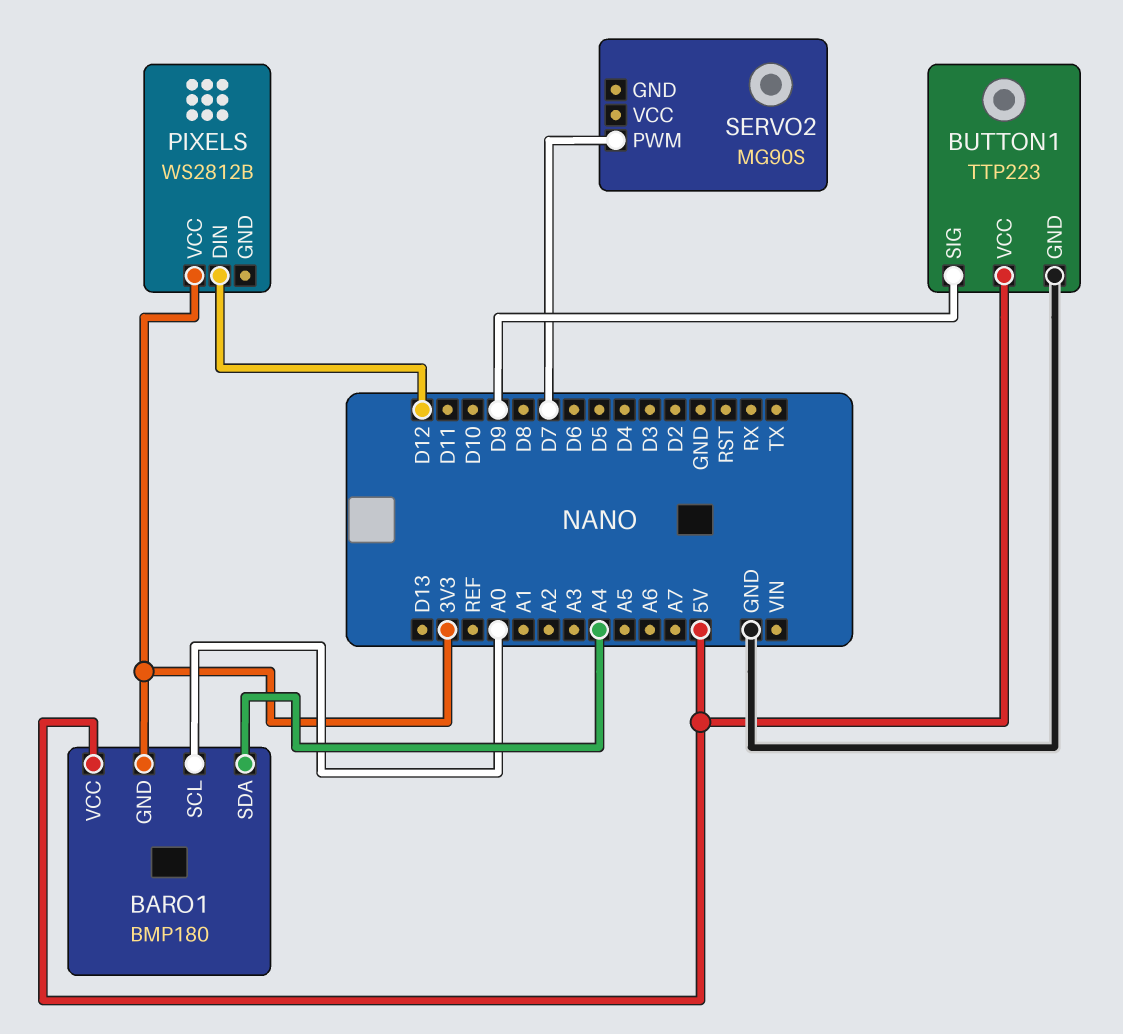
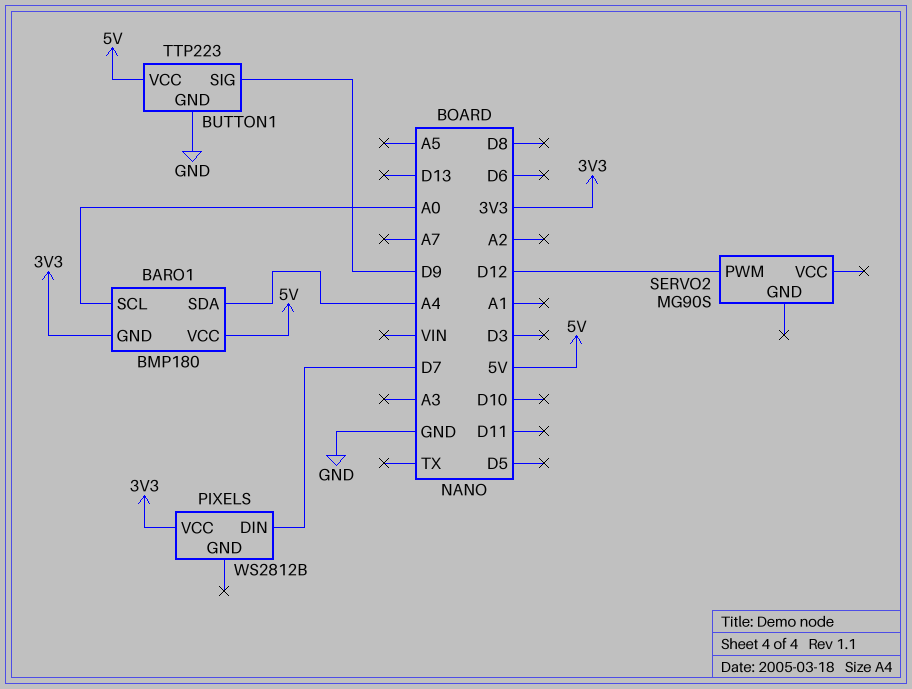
PIXELS pin DIN: D12 -> D7
SERVO2 pin PWM: D7 -> D12

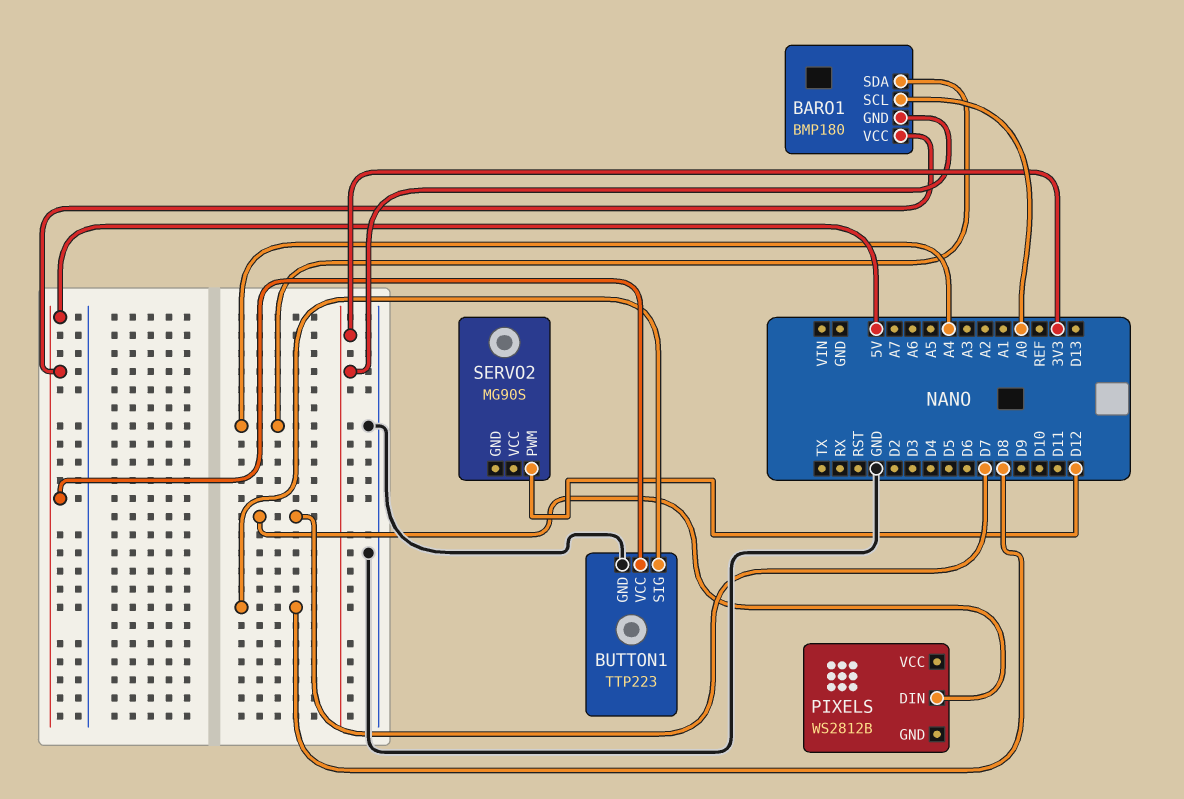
BUTTON1 pin SIG: D9 -> D8
PIXELS pin VCC: 3V3 -> none

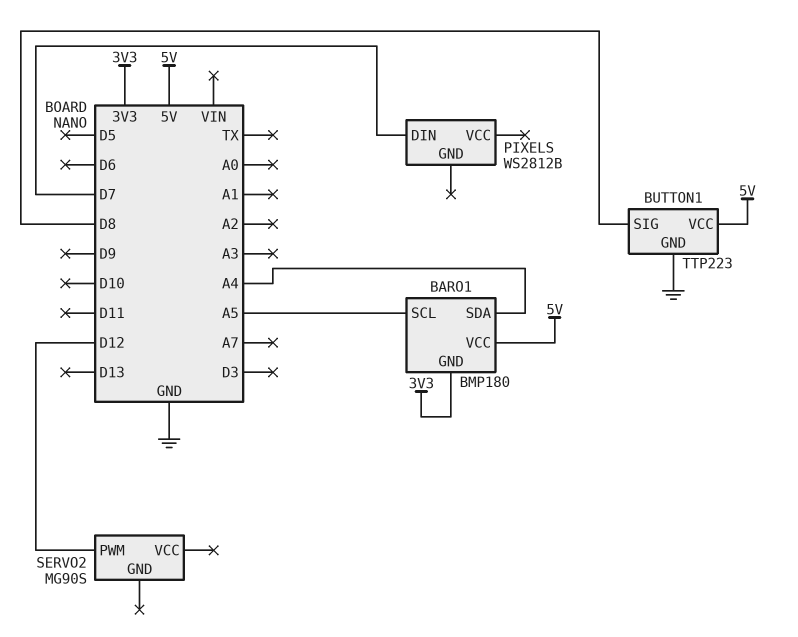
BARO1 pin SCL: A0 -> A5

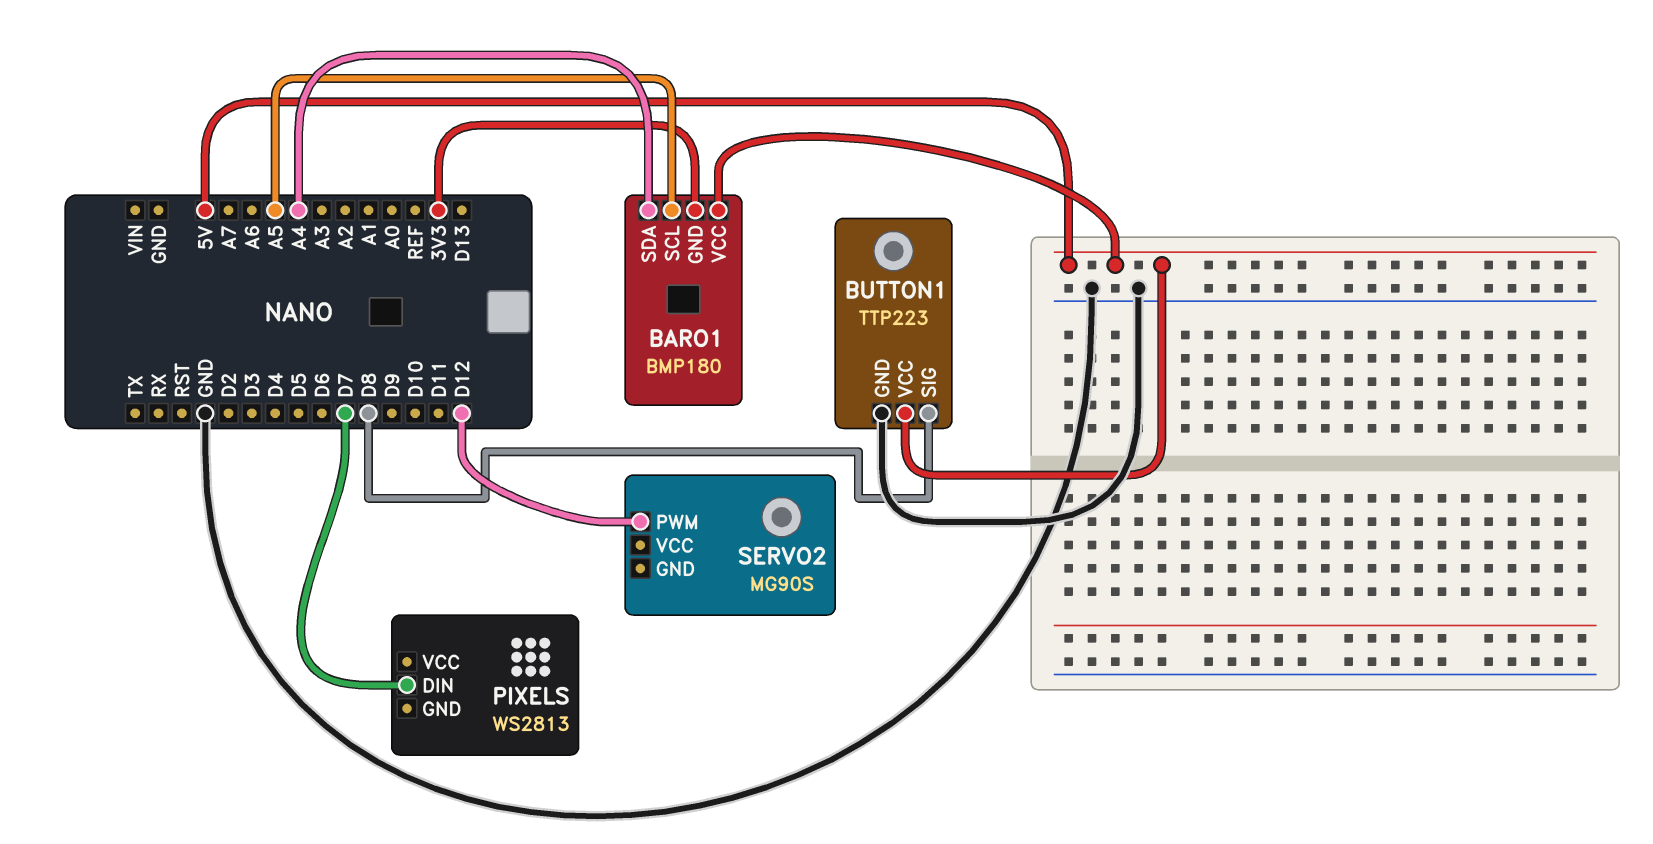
PIXELS: WS2812B -> WS2813

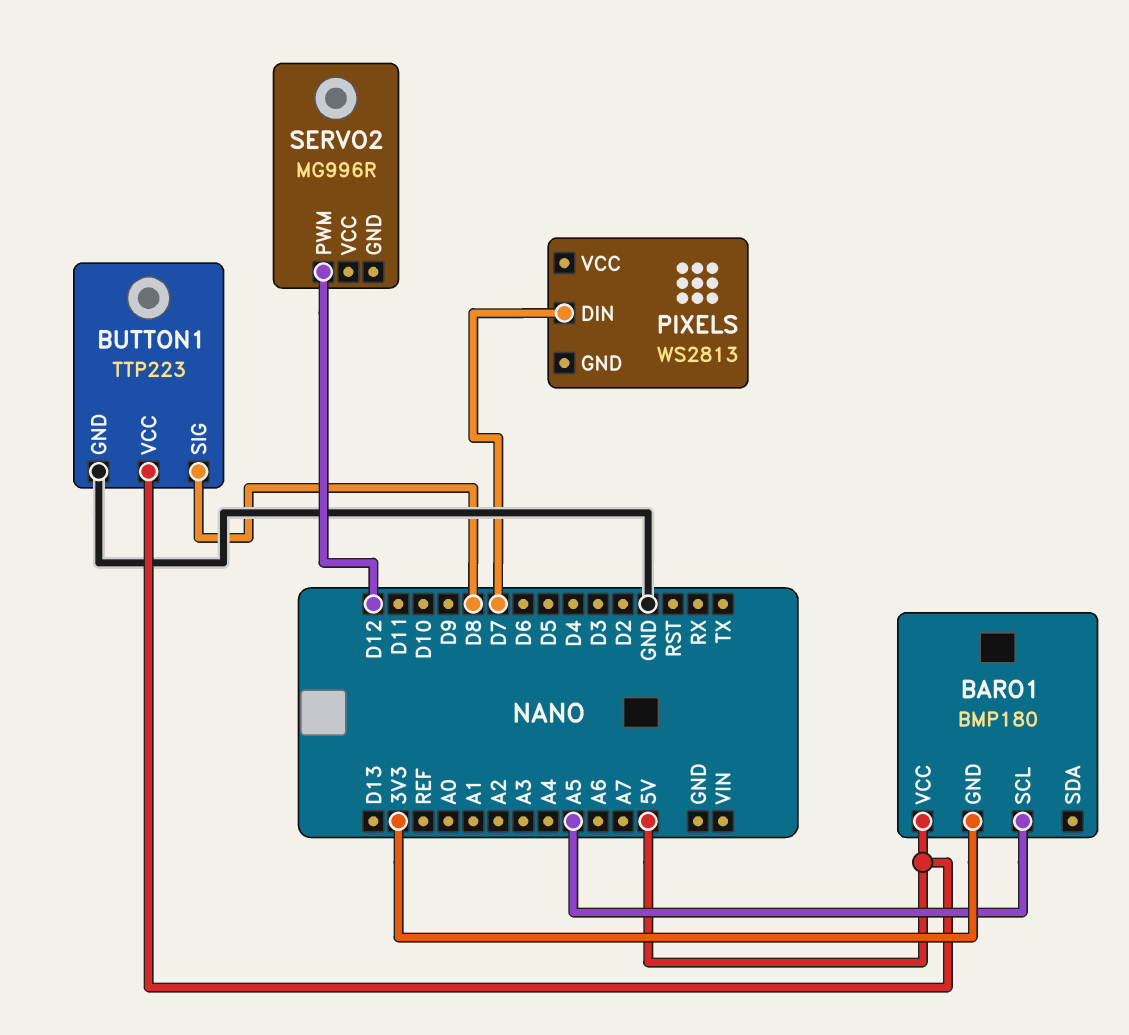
BARO1 pin SDA: A4 -> none
SERVO2: MG90S -> MG996R

